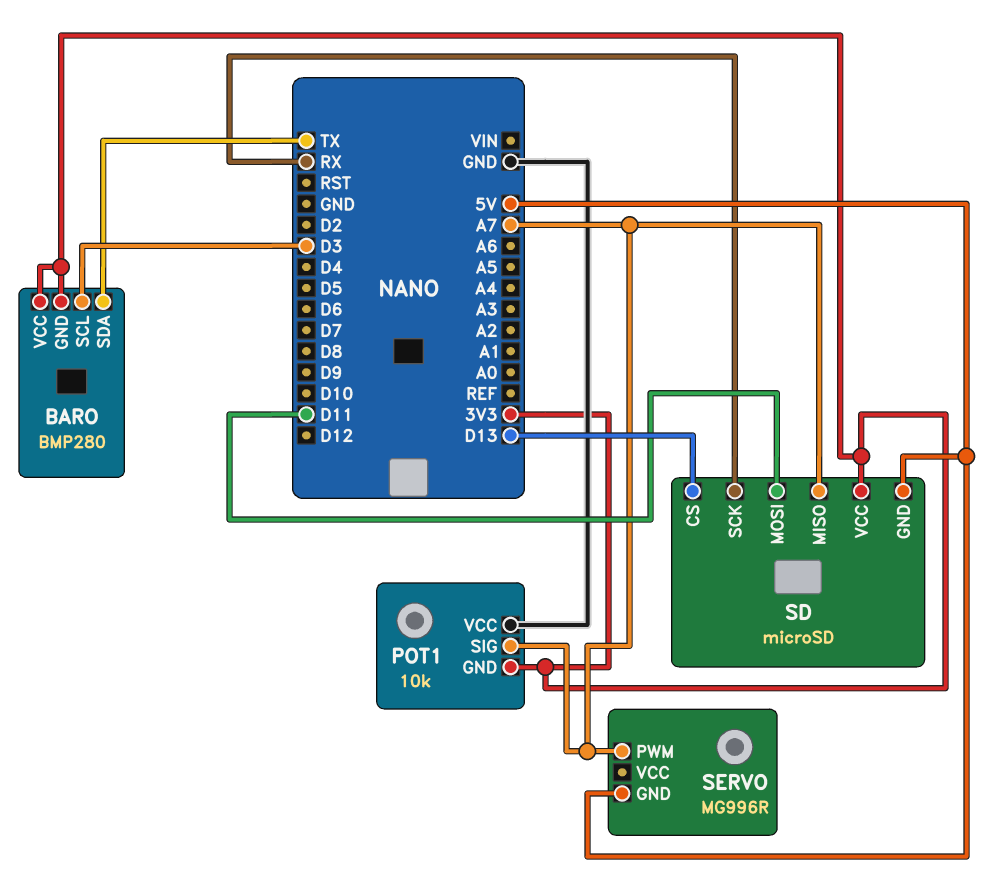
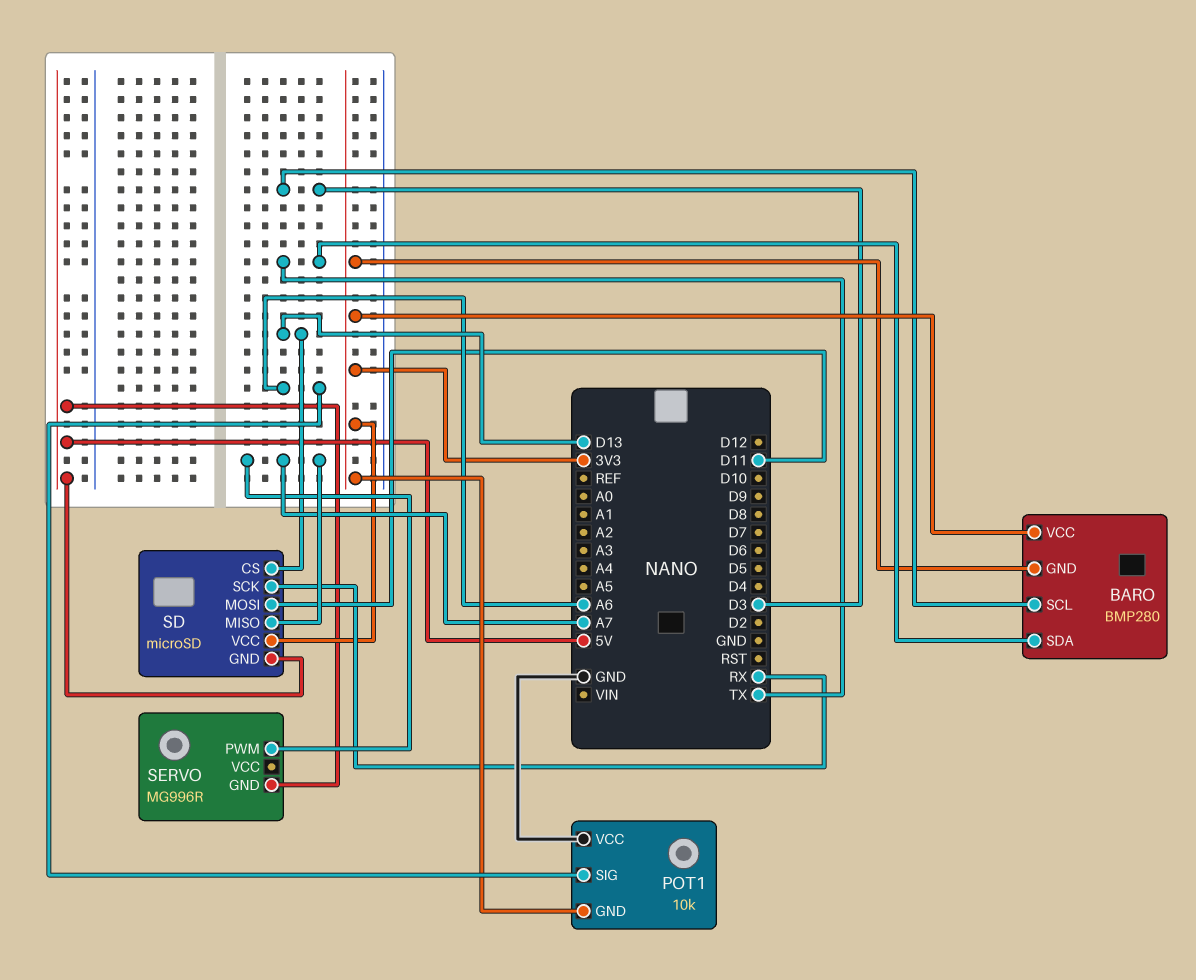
POT1 pin SIG: A7 -> A6

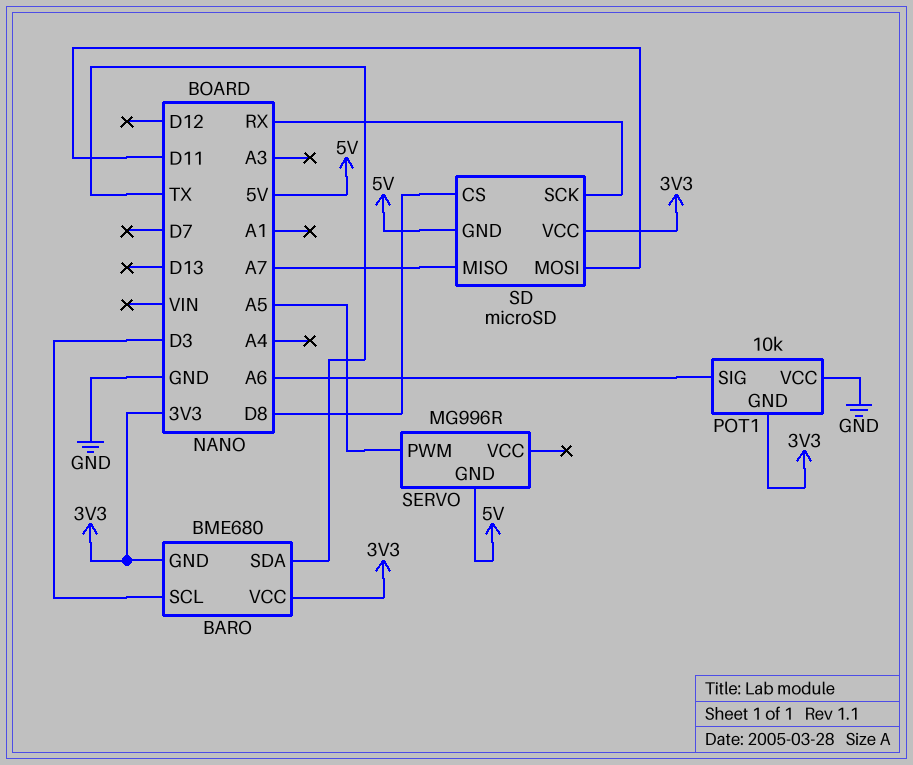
BARO: BMP280 -> BME680
SD pin CS: D13 -> D8
SERVO pin PWM: A7 -> A5

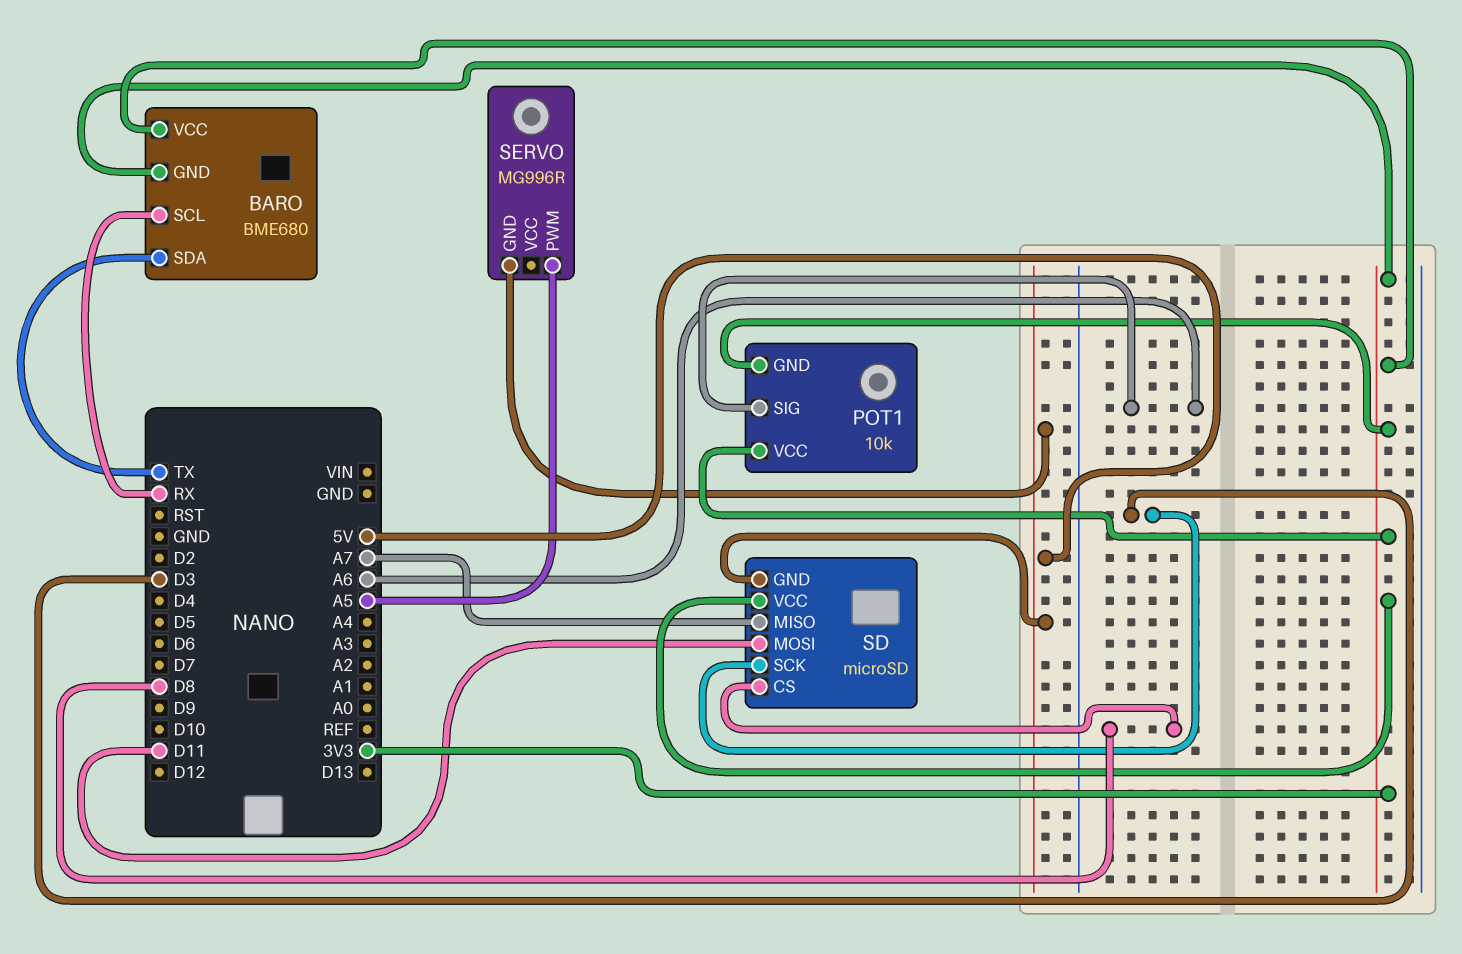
BARO pin SCL: D3 -> RX
POT1 pin VCC: GND -> 3V3
SD pin SCK: RX -> D3

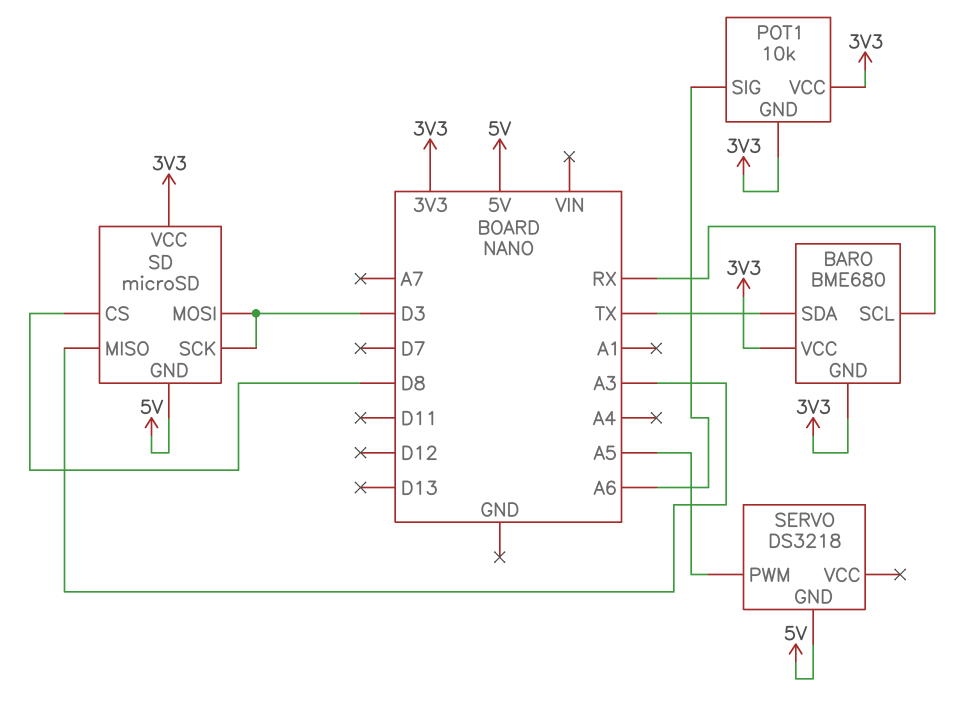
SD pin MISO: A7 -> A3
SD pin MOSI: D11 -> D3
SERVO: MG996R -> DS3218

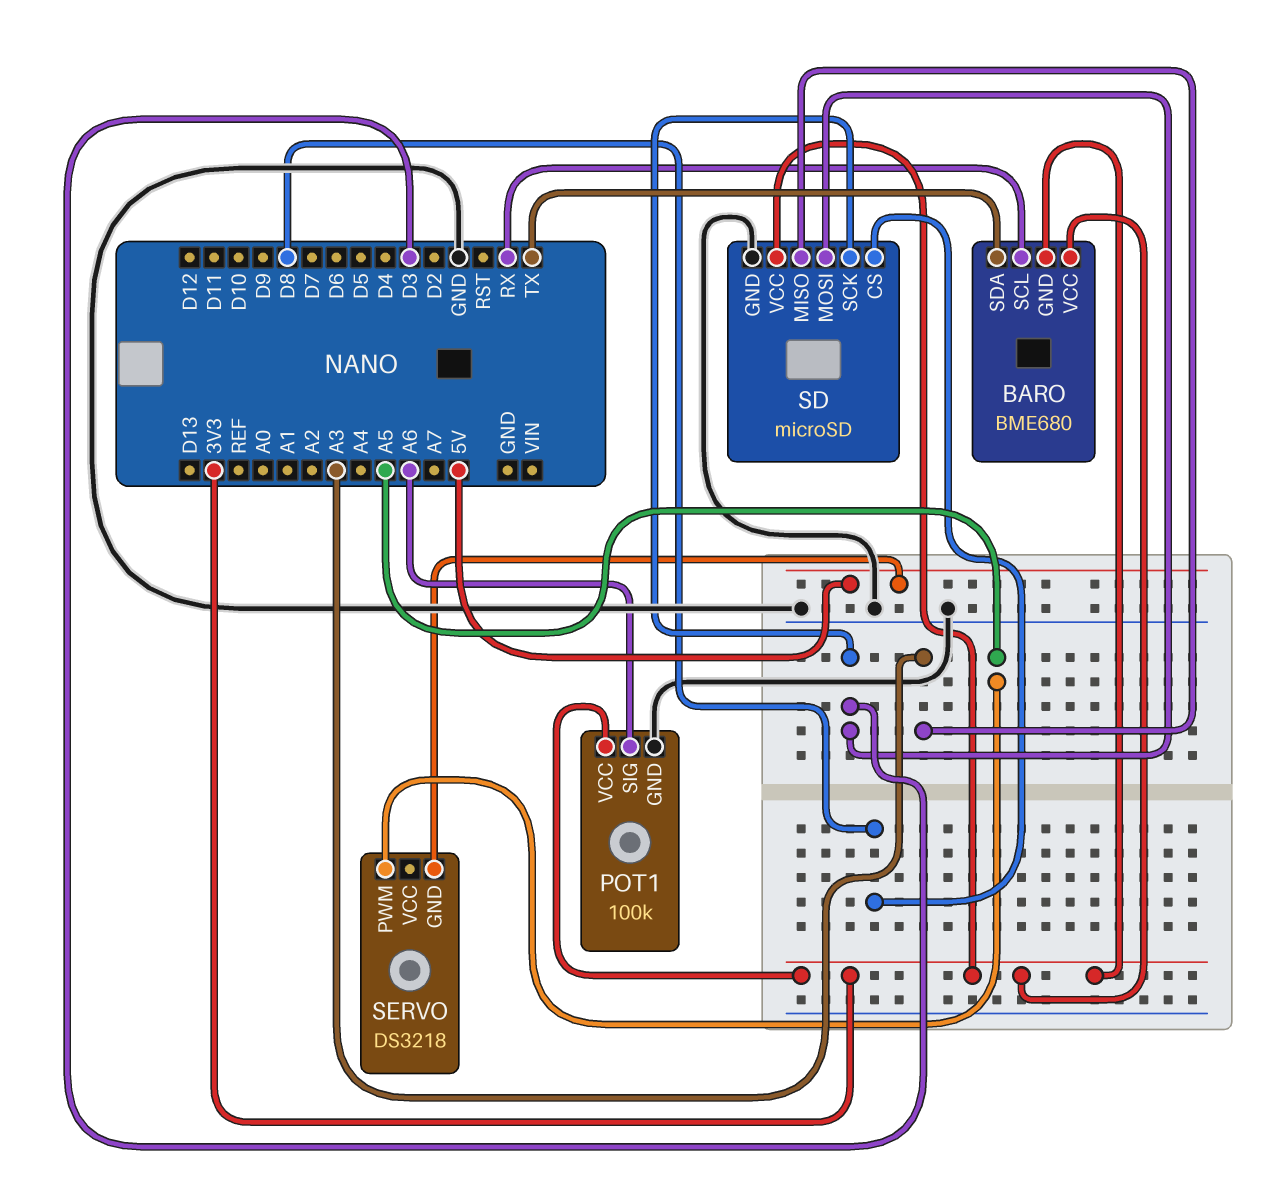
POT1: 10k -> 100k
POT1 pin GND: 3V3 -> GND
SD pin GND: 5V -> GND

